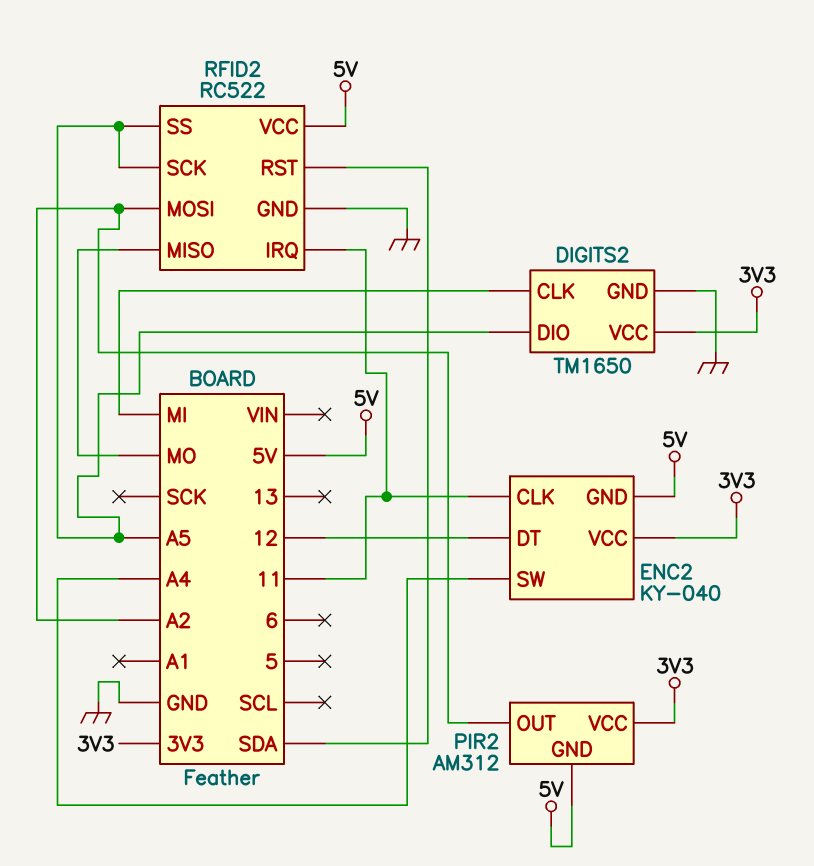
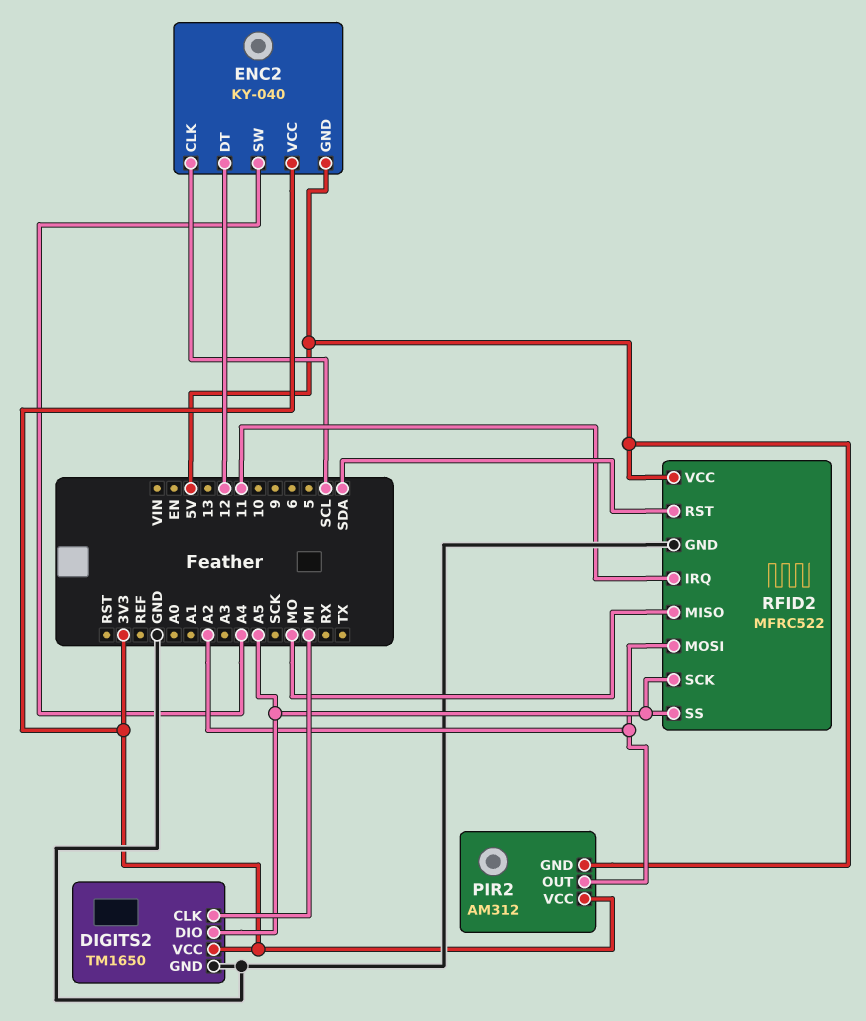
ENC2 pin CLK: 11 -> SCL
RFID2: RC522 -> MFRC522

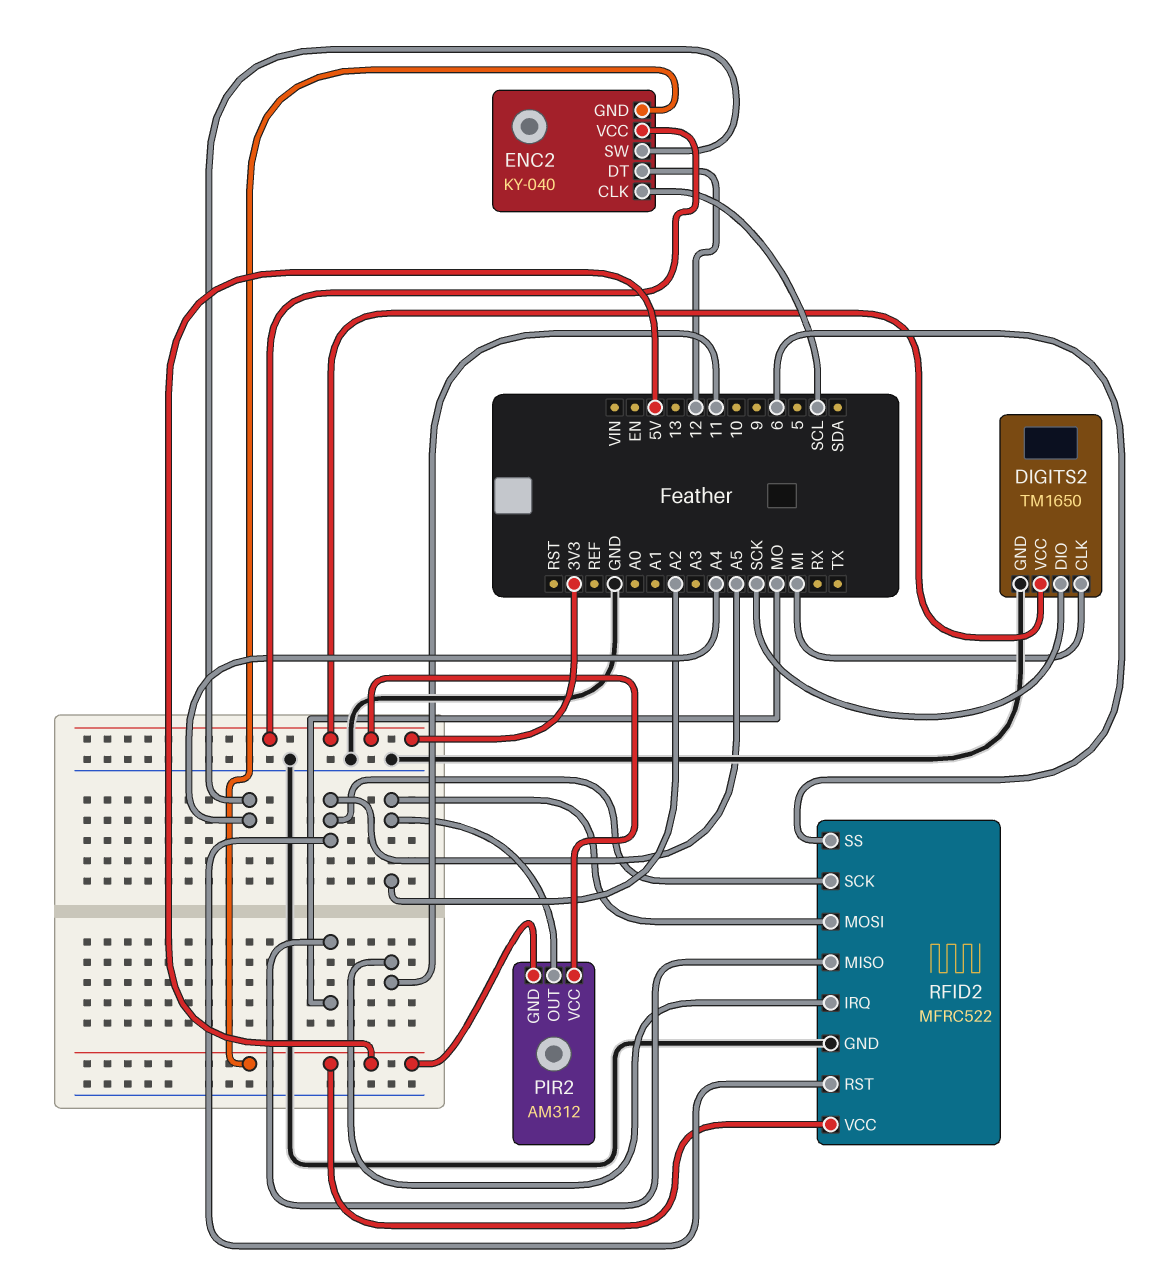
DIGITS2 pin DIO: A5 -> SCK
RFID2 pin RST: SDA -> A5
RFID2 pin SS: A5 -> 6

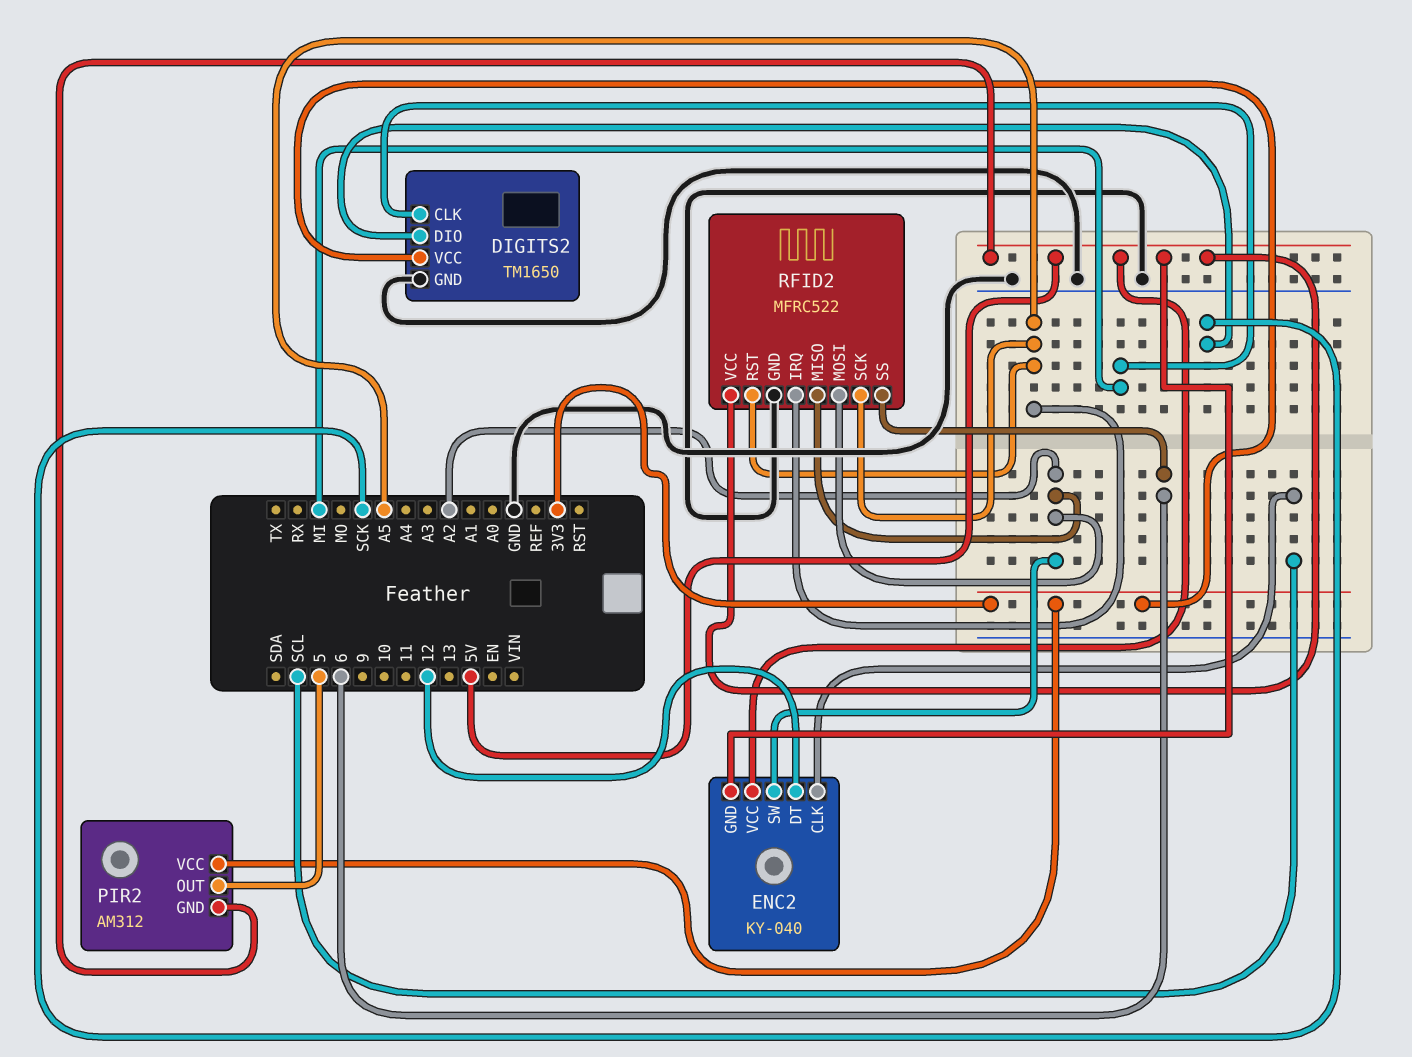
ENC2 pin SW: A4 -> A2
ENC2 pin VCC: 3V3 -> 5V
PIR2 pin OUT: A2 -> 5
RFID2 pin IRQ: 11 -> A5
RFID2 pin MISO: MO -> A2

